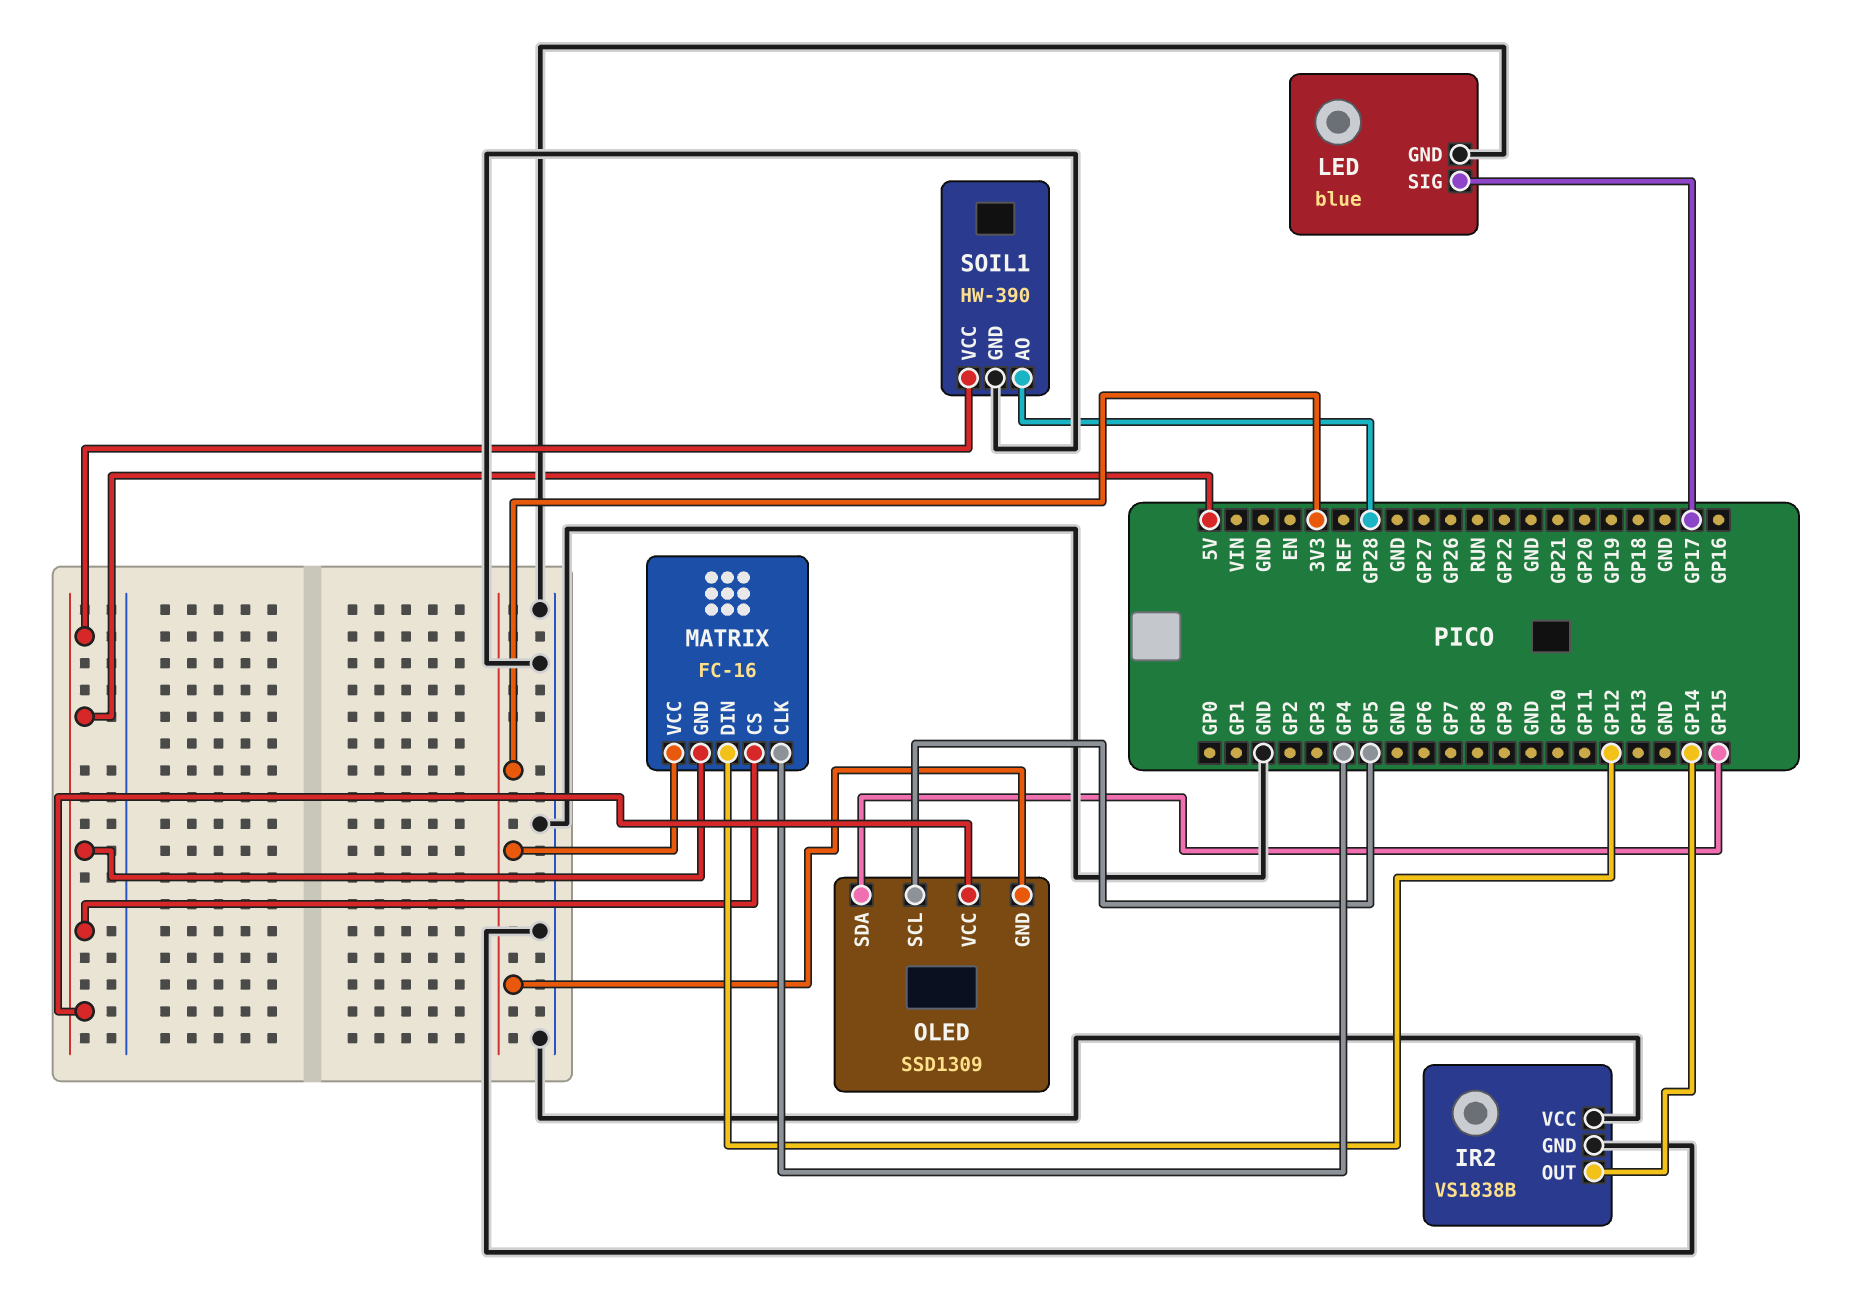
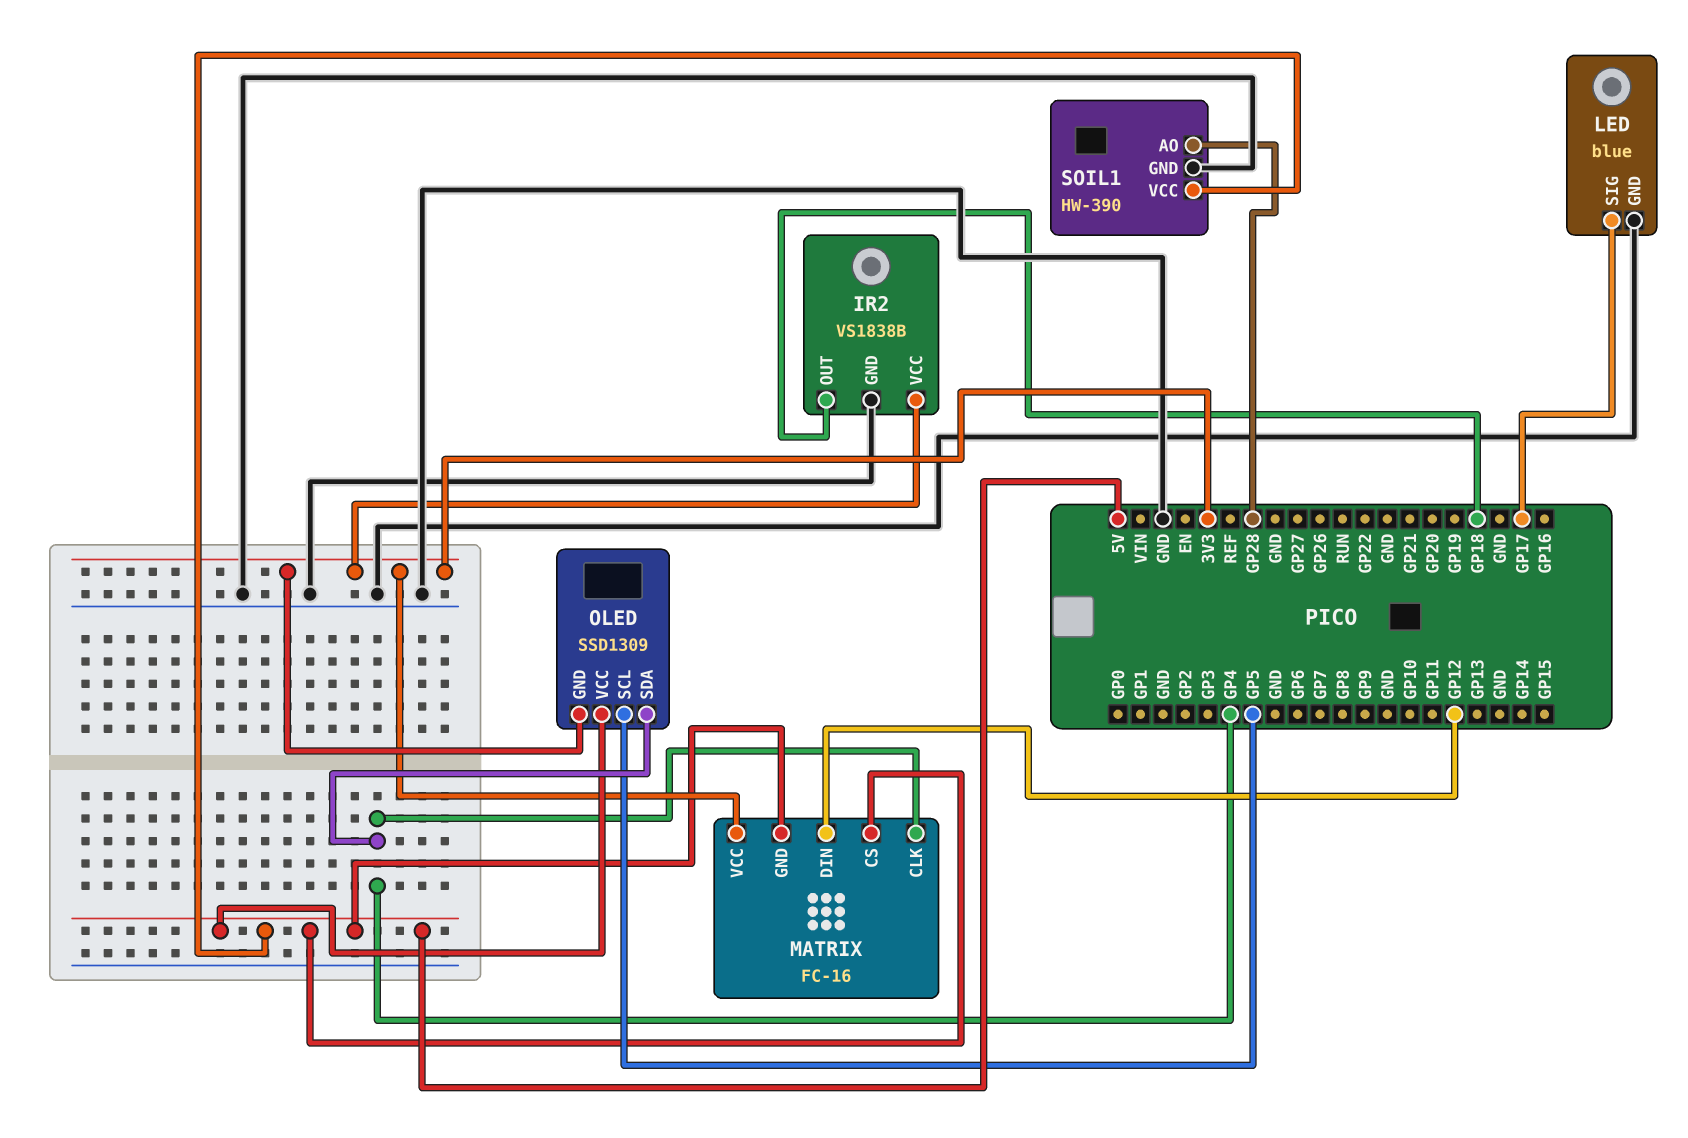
IR2 pin OUT: GP14 -> GP18
IR2 pin VCC: GND -> 3V3
OLED pin SDA: GP15 -> GP4

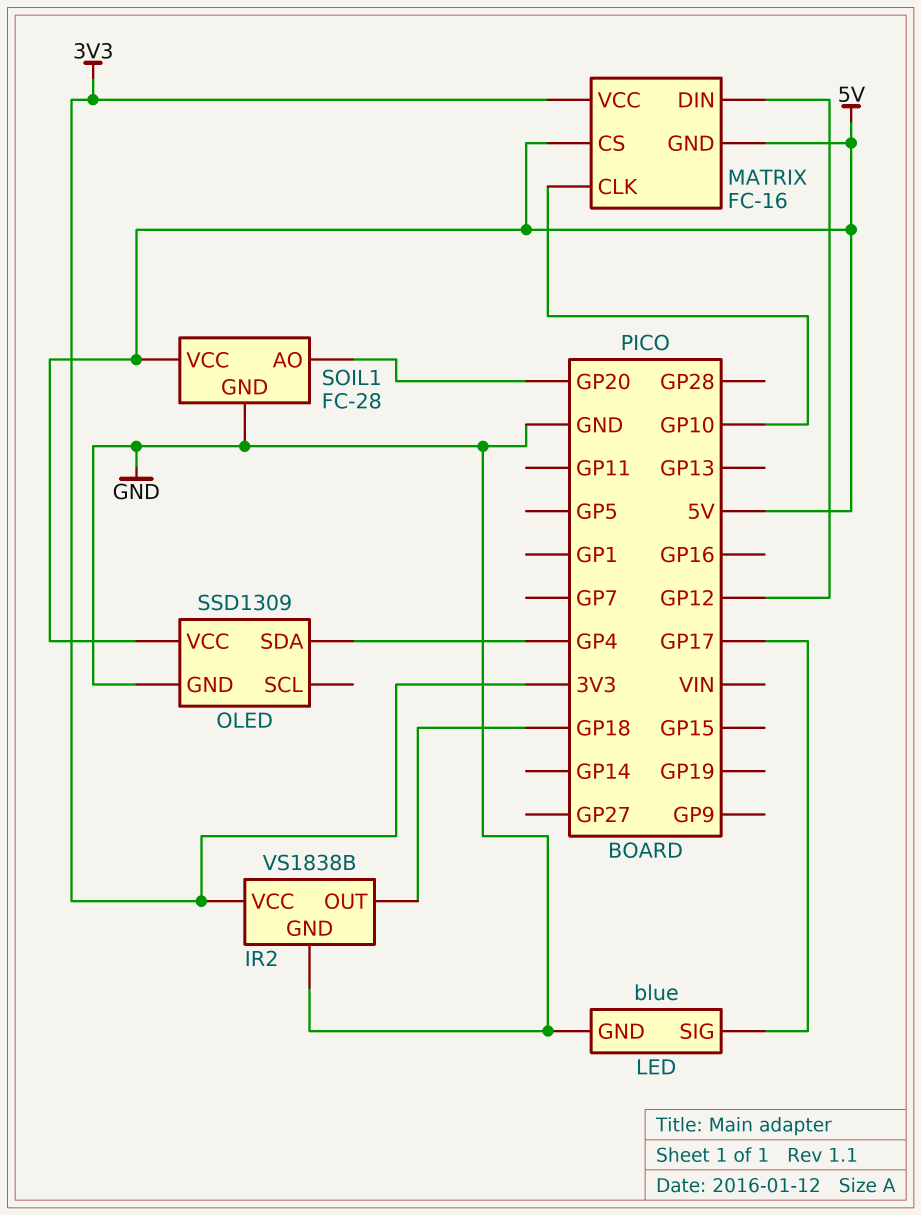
MATRIX pin CLK: GP4 -> GP10
OLED pin GND: 3V3 -> GND
OLED pin SCL: GP5 -> none
SOIL1: HW-390 -> FC-28
SOIL1 pin AO: GP28 -> GP20

